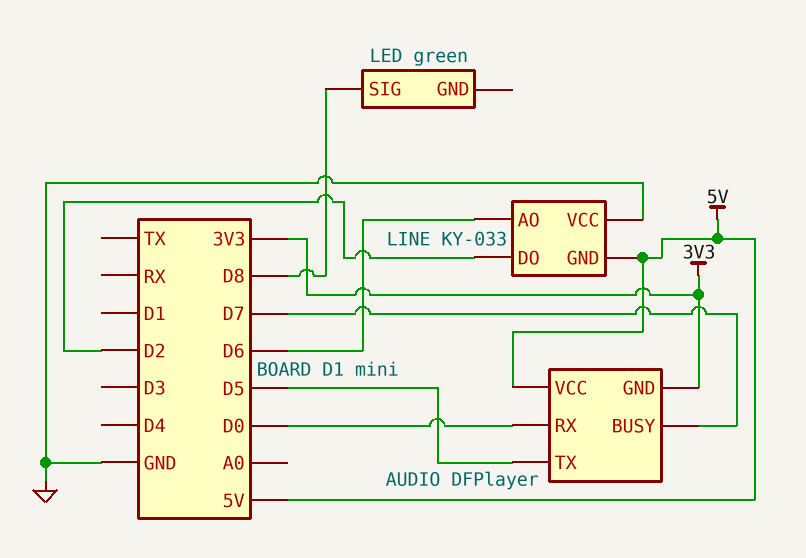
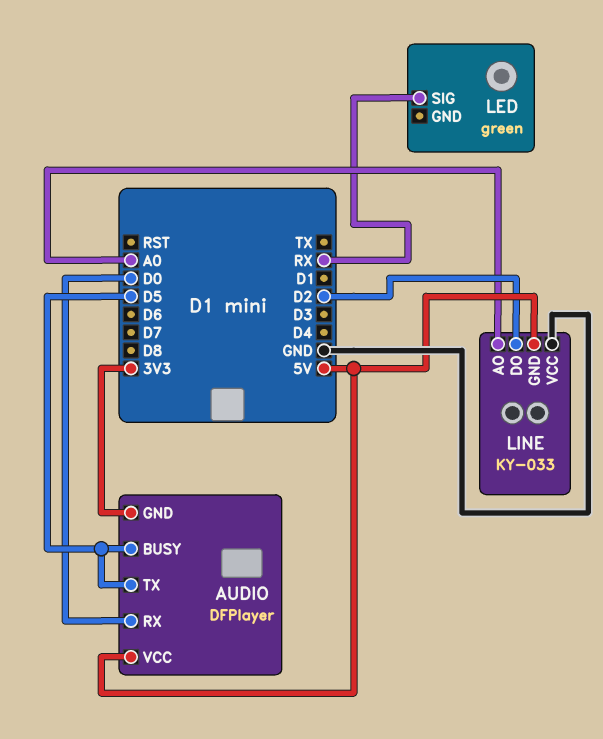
AUDIO pin BUSY: D7 -> D5
LED pin SIG: D8 -> RX
LINE pin AO: D6 -> A0

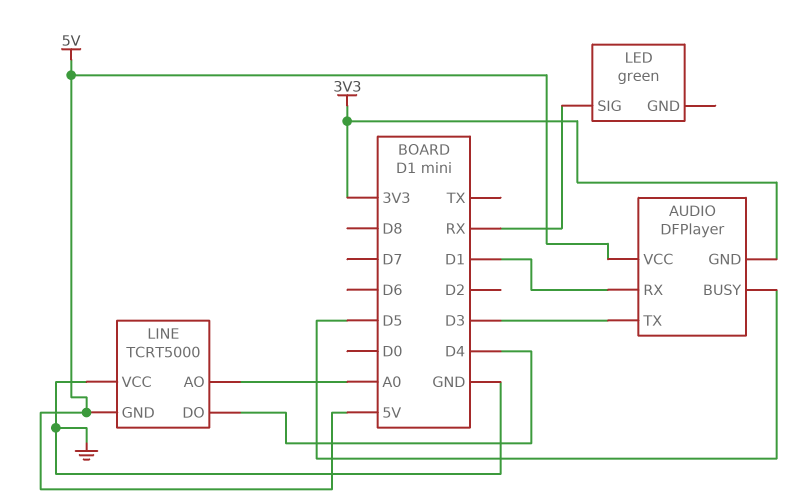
AUDIO pin RX: D0 -> D1
AUDIO pin TX: D5 -> D3
LINE: KY-033 -> TCRT5000
LINE pin DO: D2 -> D4

